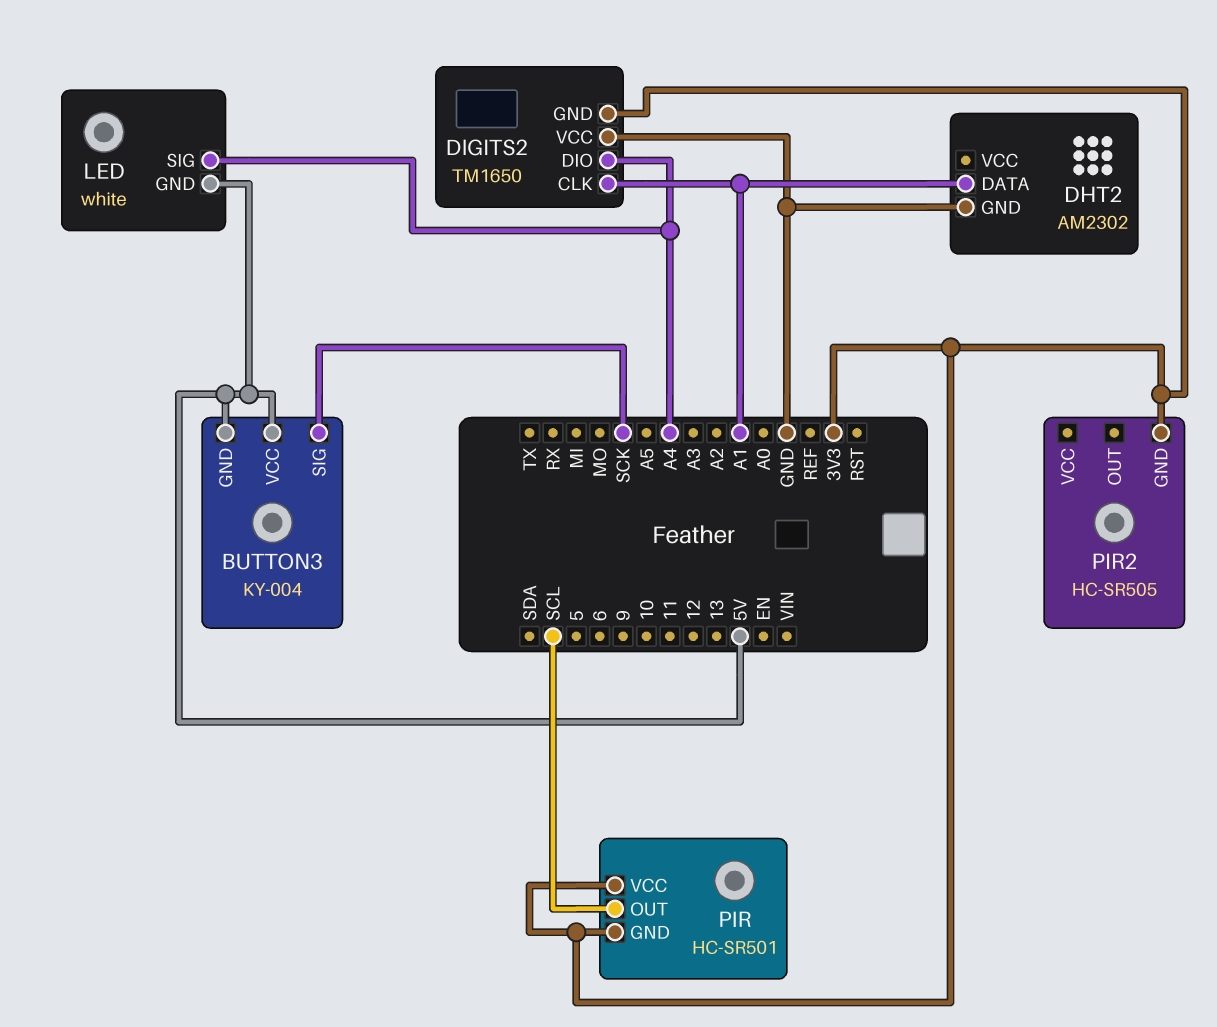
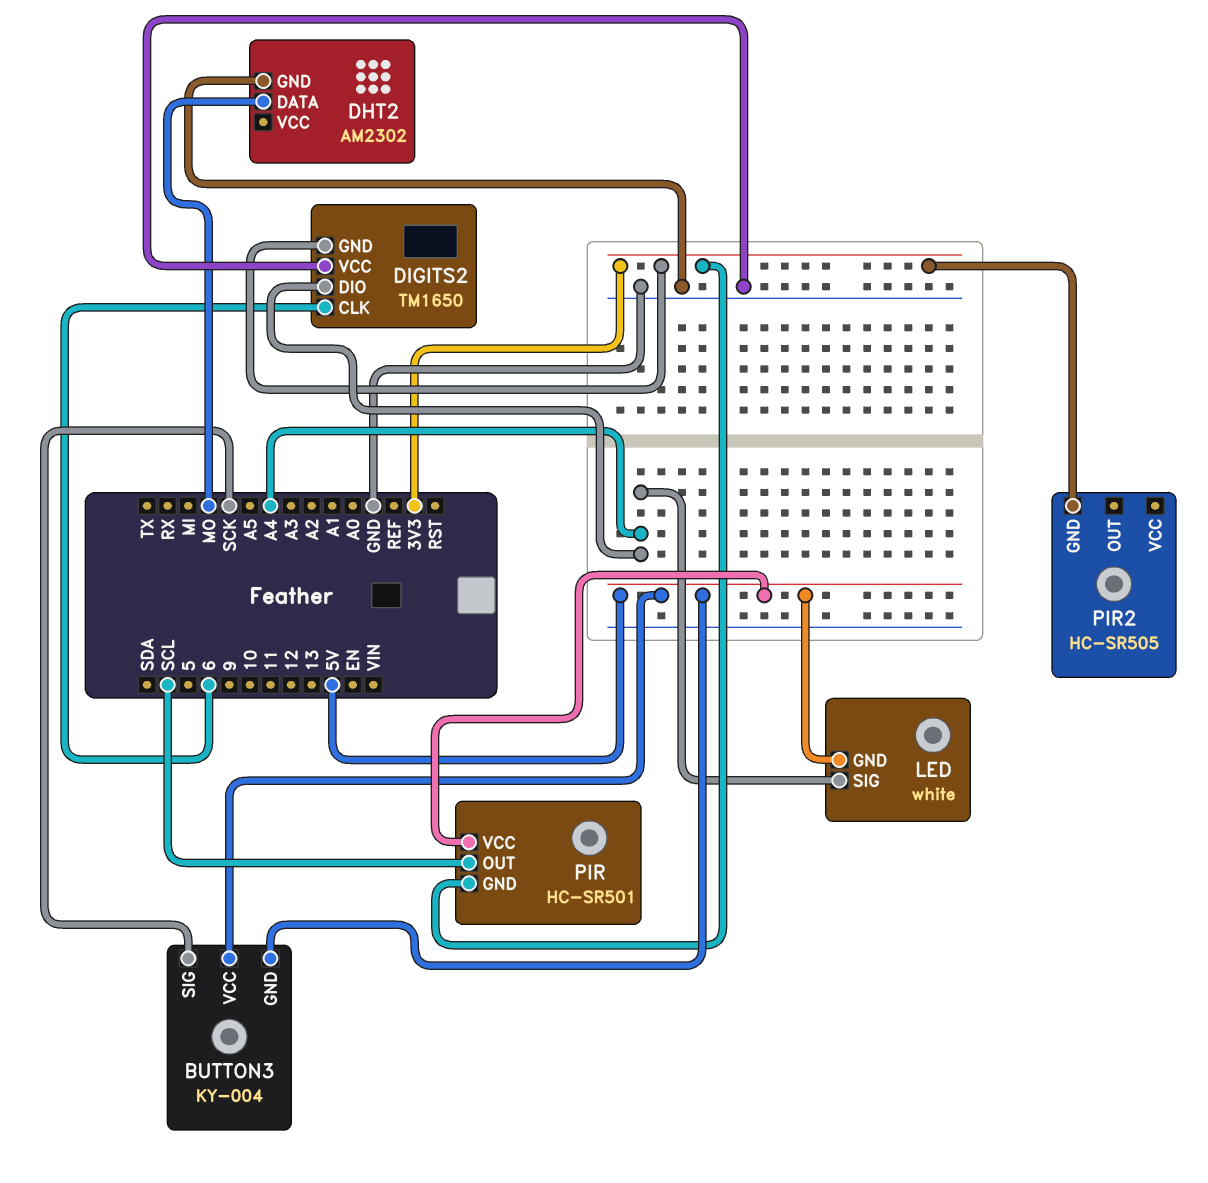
DHT2 pin DATA: A1 -> MO
DIGITS2 pin CLK: A1 -> 6
PIR pin VCC: 3V3 -> 5V

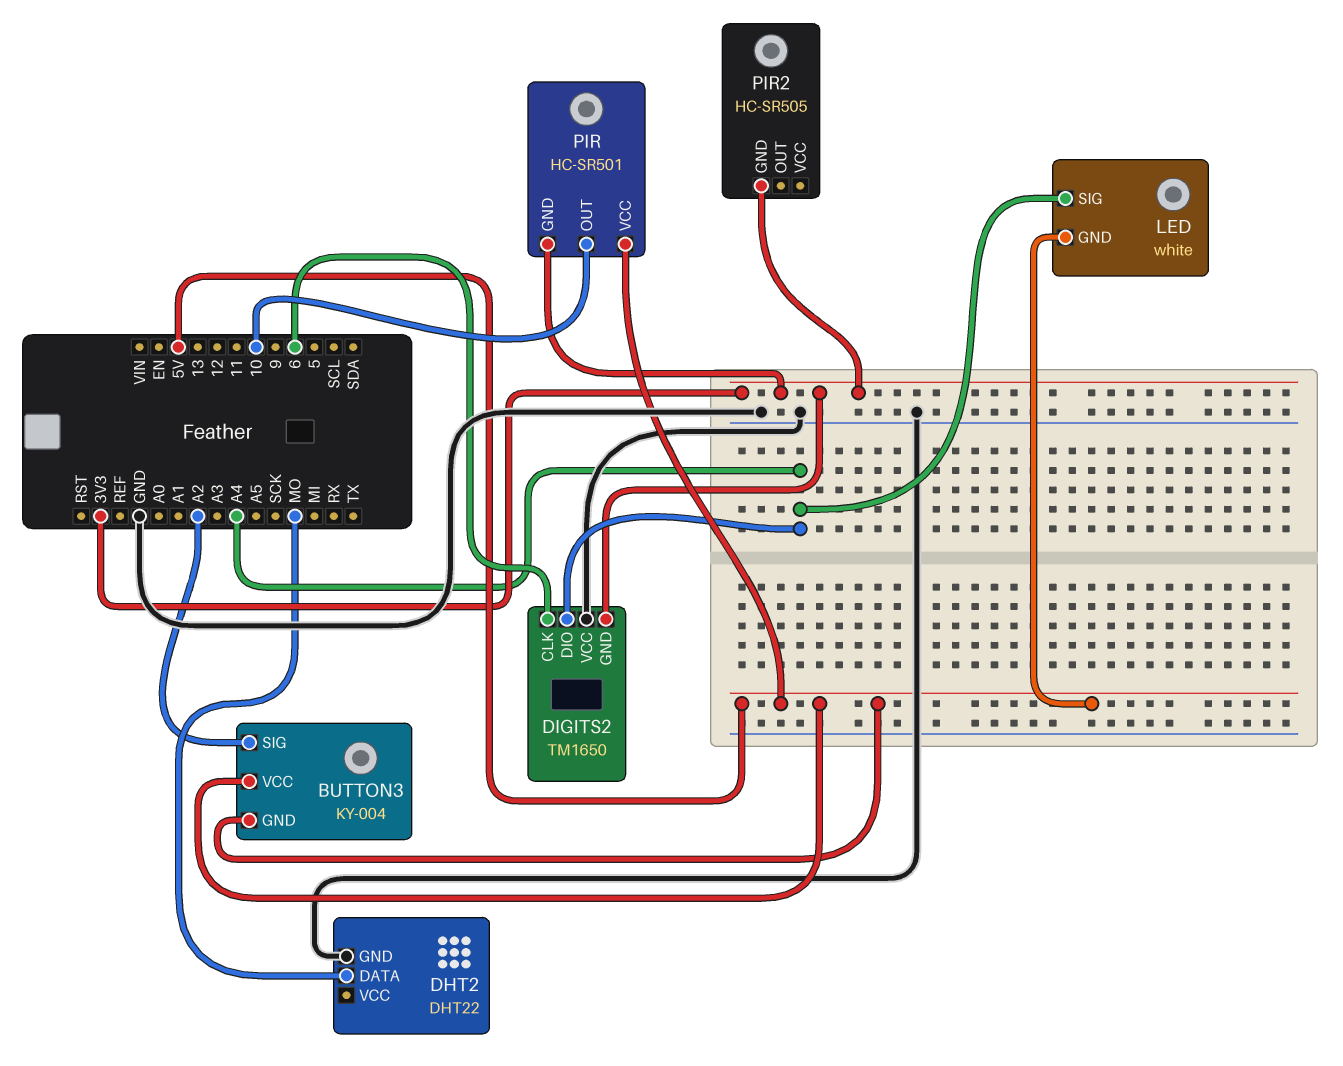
BUTTON3 pin SIG: SCK -> A2
DHT2: AM2302 -> DHT22
PIR pin OUT: SCL -> 10

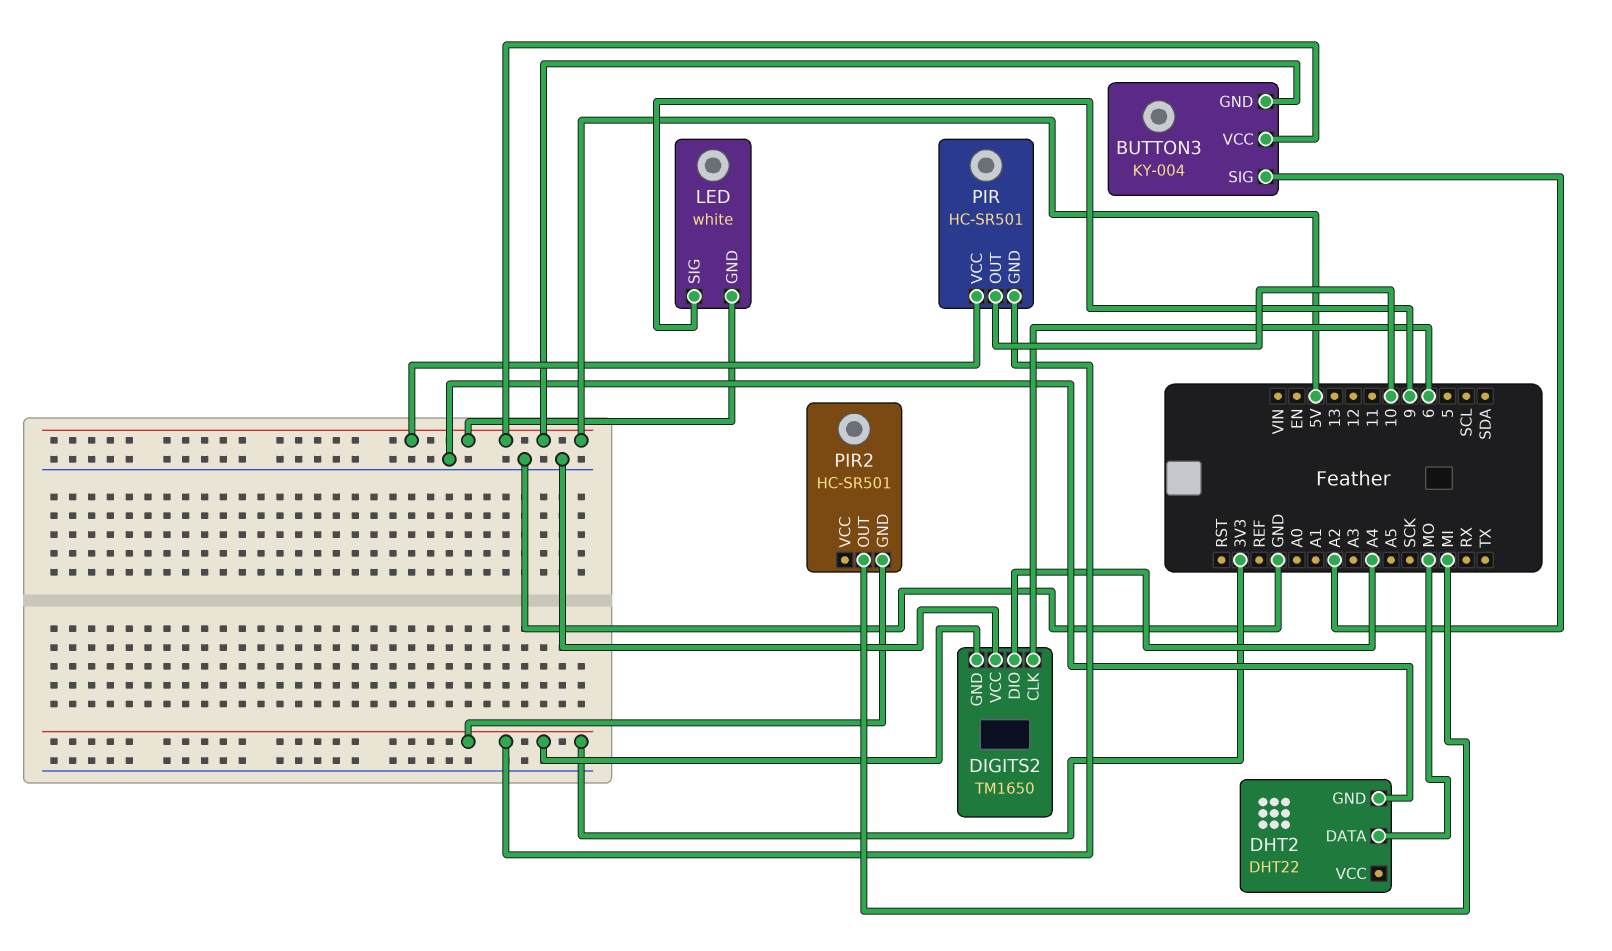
LED pin SIG: A4 -> 9
PIR2: HC-SR505 -> HC-SR501
PIR2 pin OUT: none -> MI

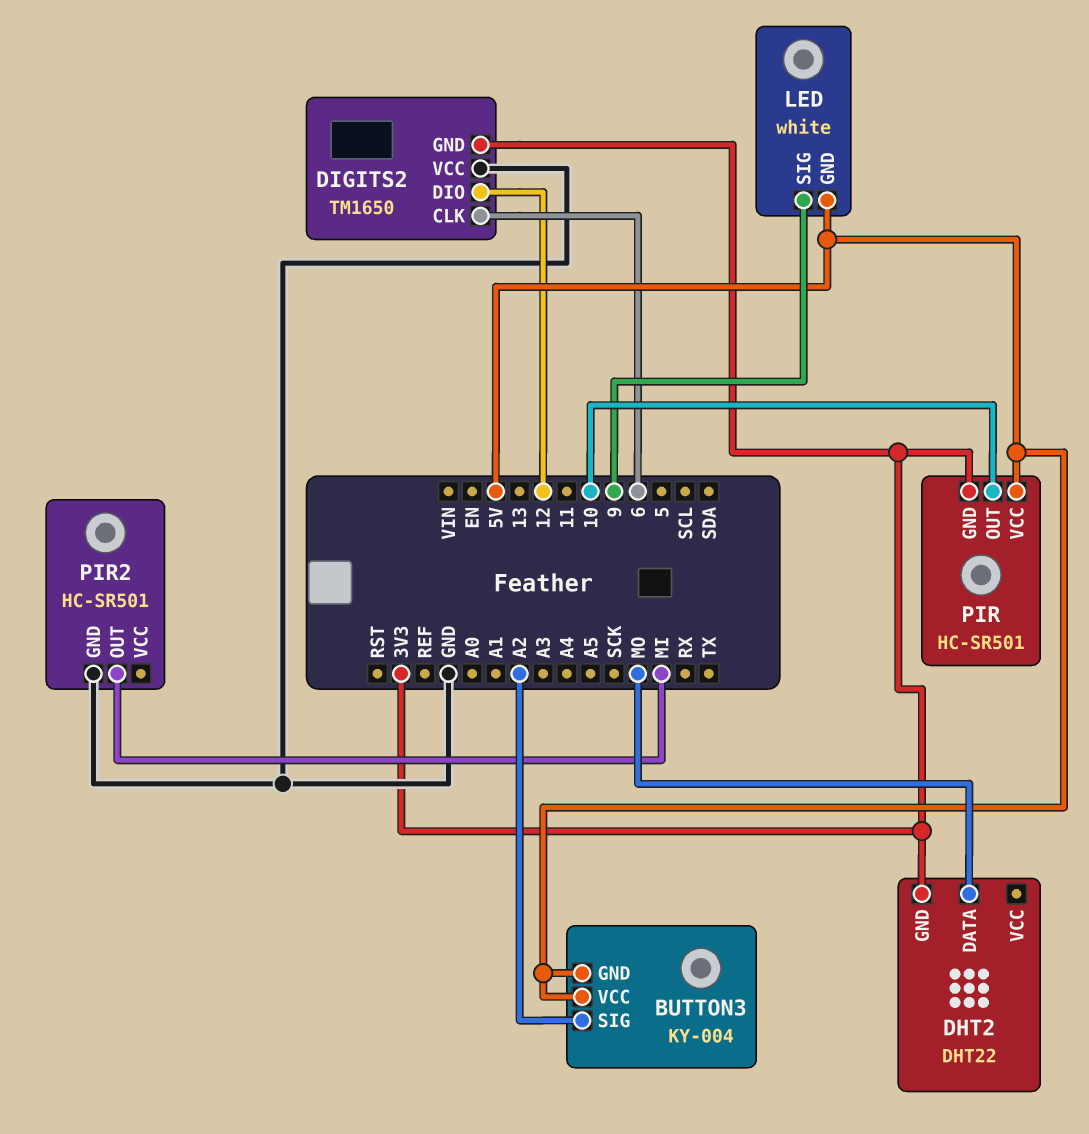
DHT2 pin GND: GND -> 3V3
DIGITS2 pin DIO: A4 -> 12
PIR2 pin GND: 3V3 -> GND

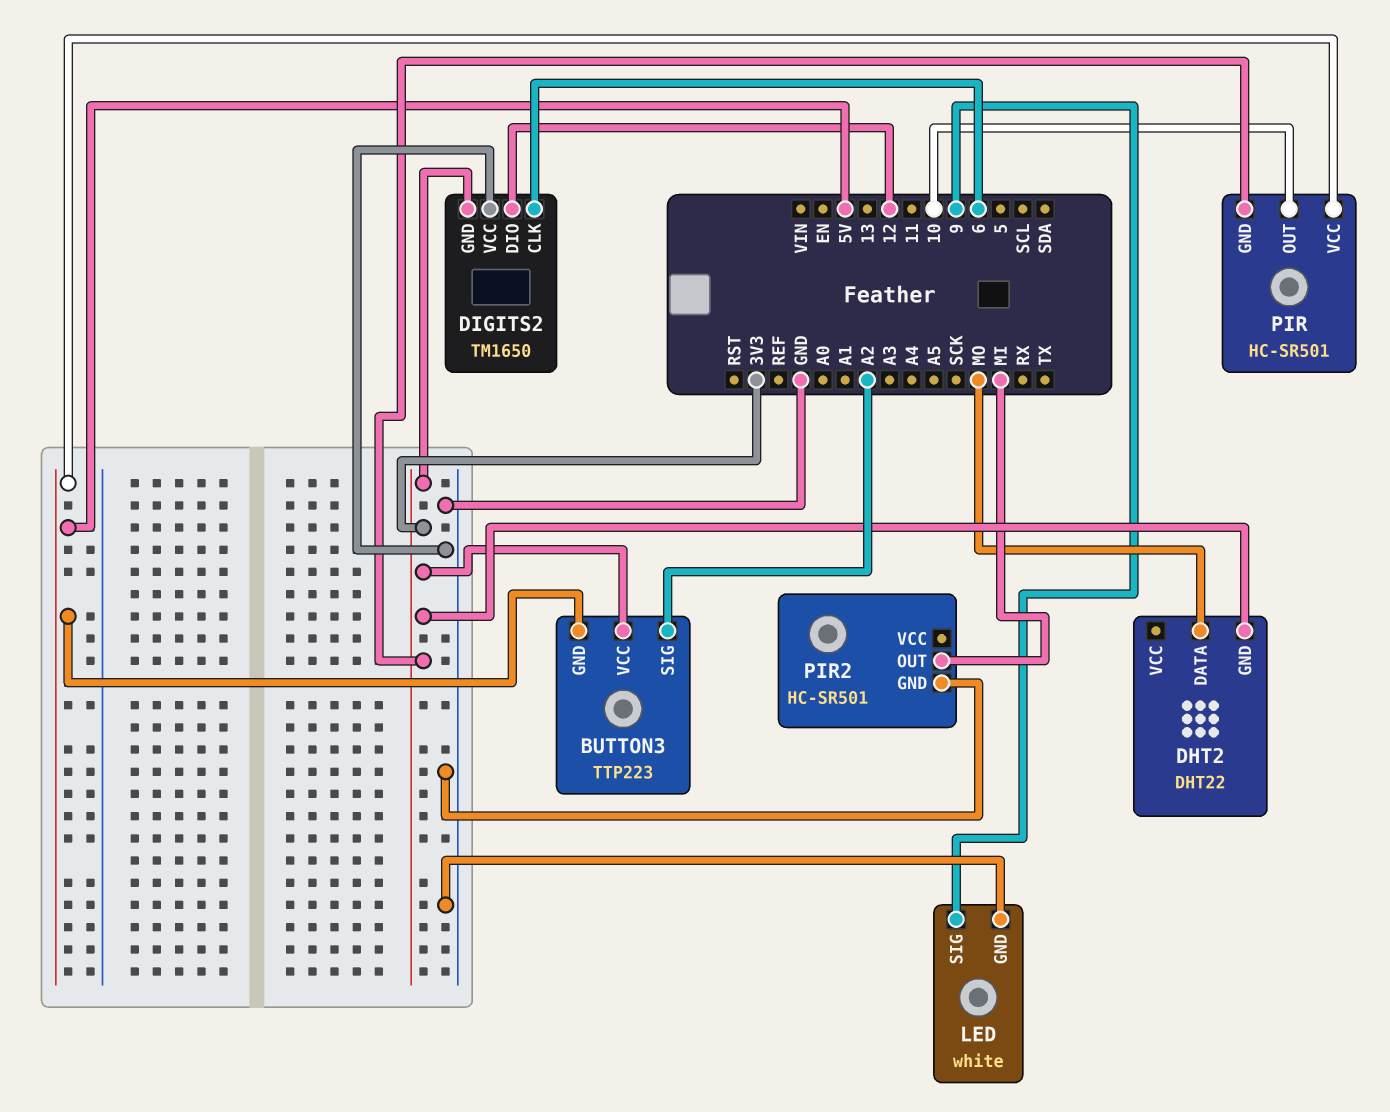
BUTTON3: KY-004 -> TTP223
BUTTON3 pin VCC: 5V -> 3V3
LED pin GND: 5V -> GND

